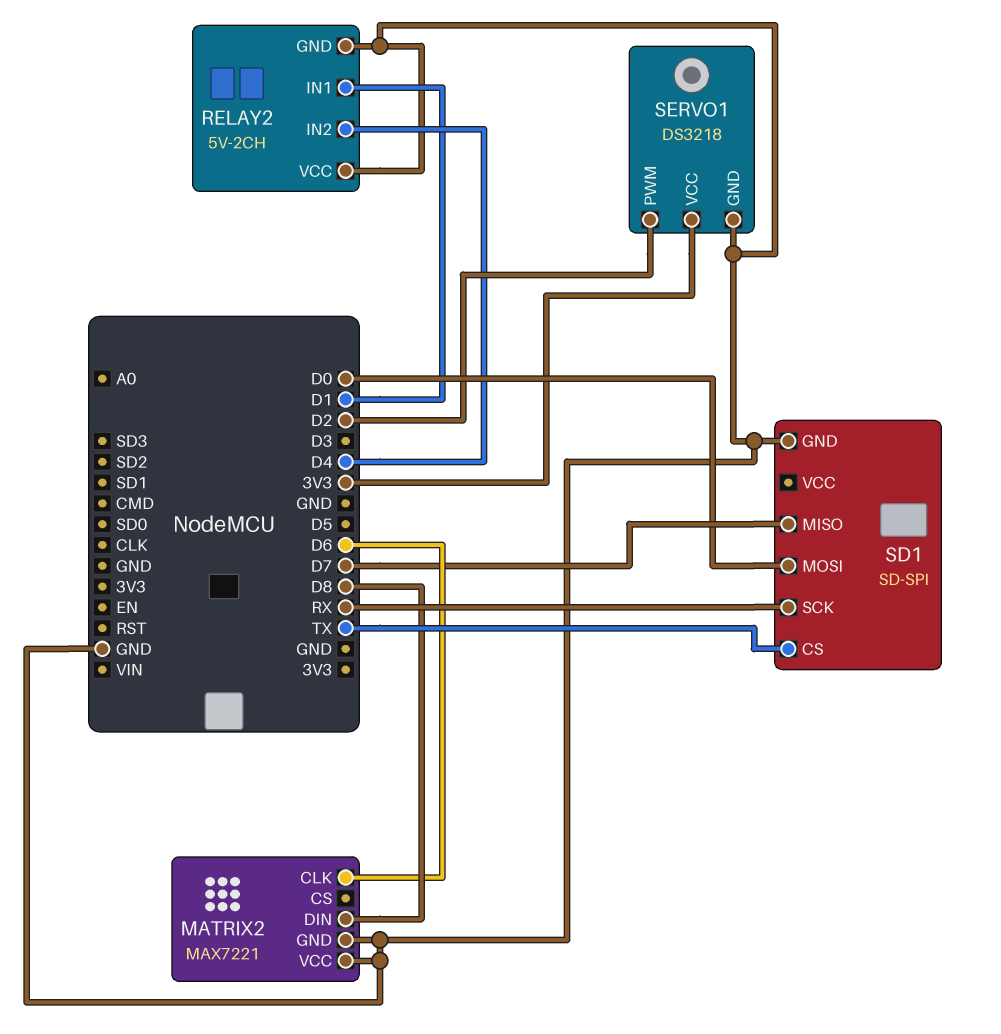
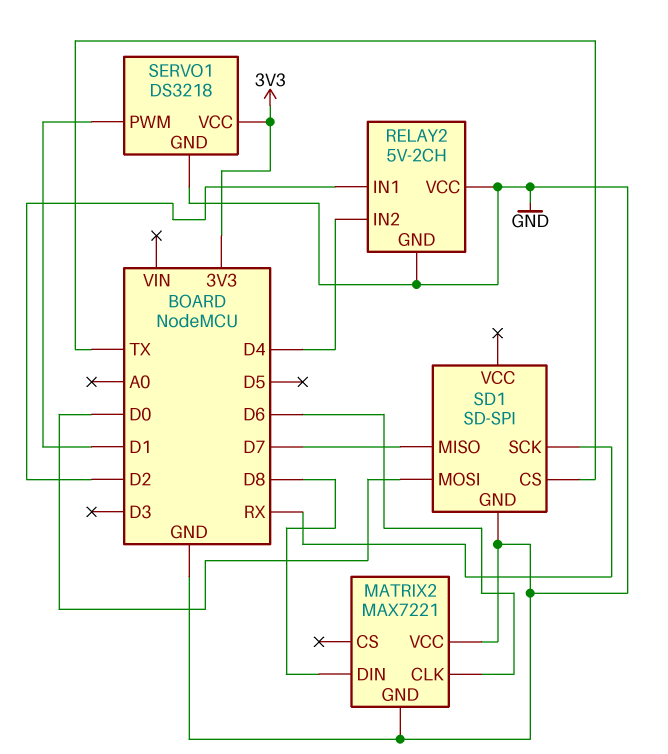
RELAY2 pin IN1: D1 -> D2
SERVO1 pin PWM: D2 -> D1

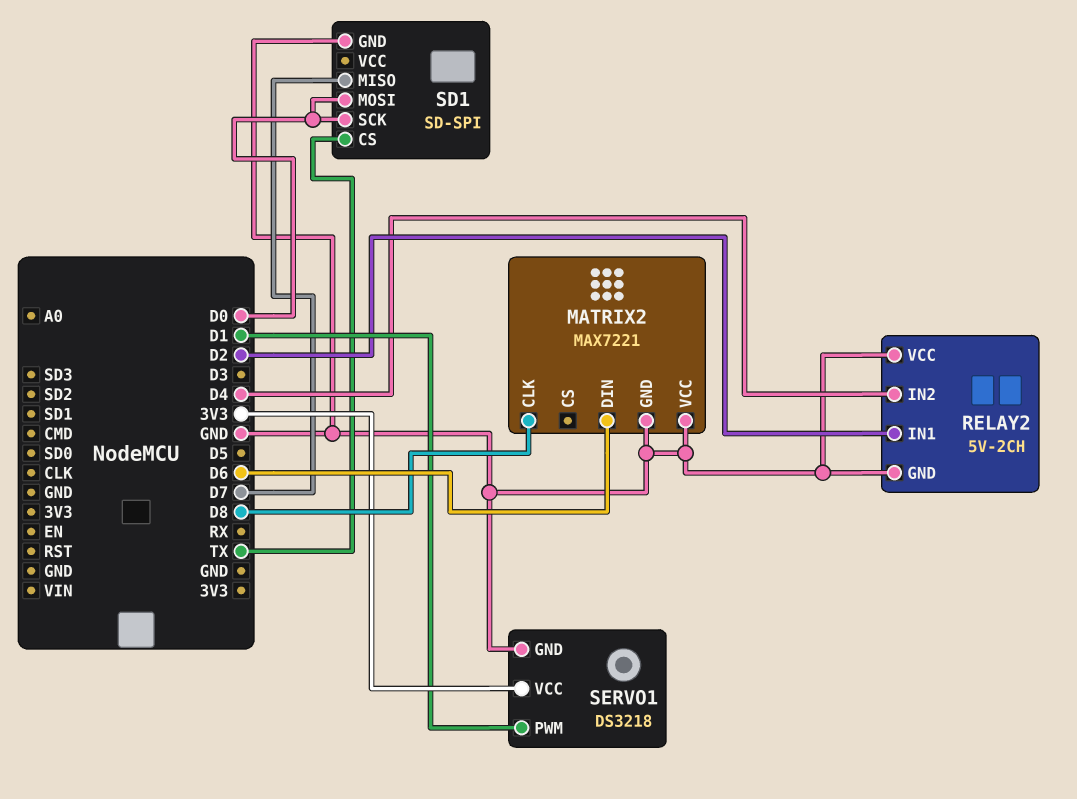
MATRIX2 pin CLK: D6 -> D8
MATRIX2 pin DIN: D8 -> D6
SD1 pin SCK: RX -> D0

